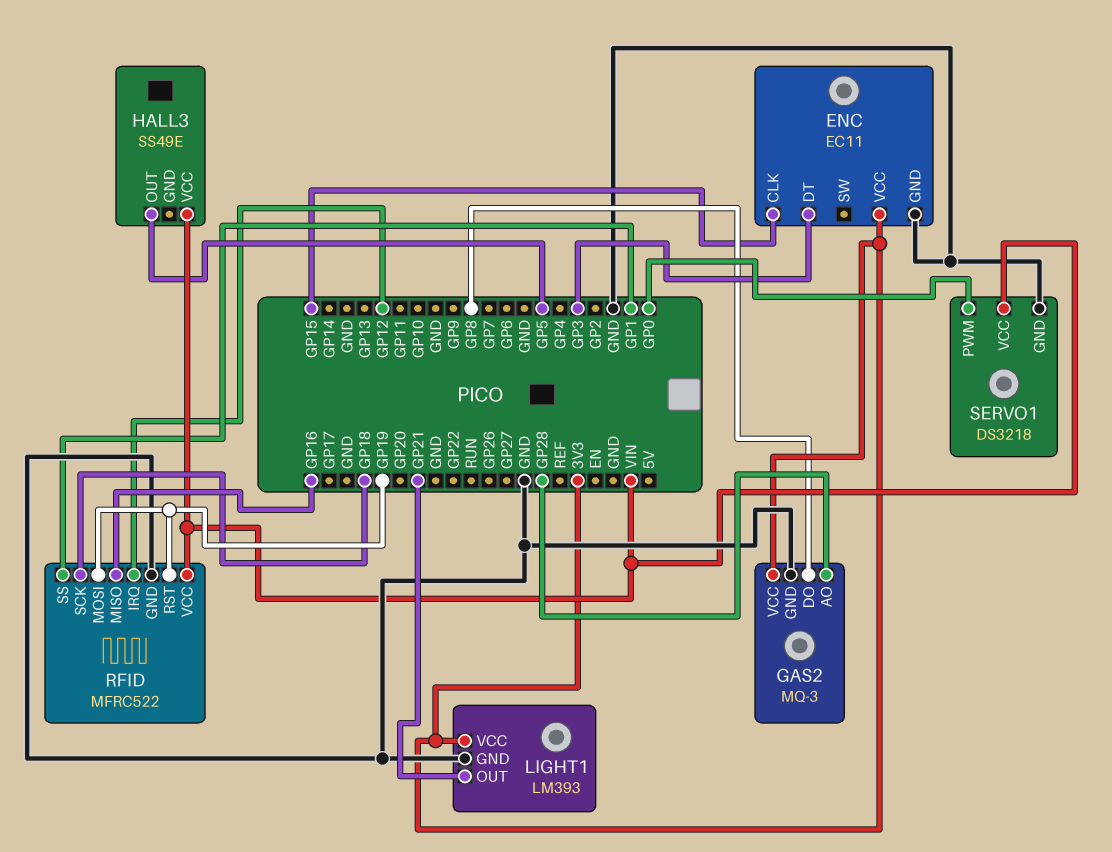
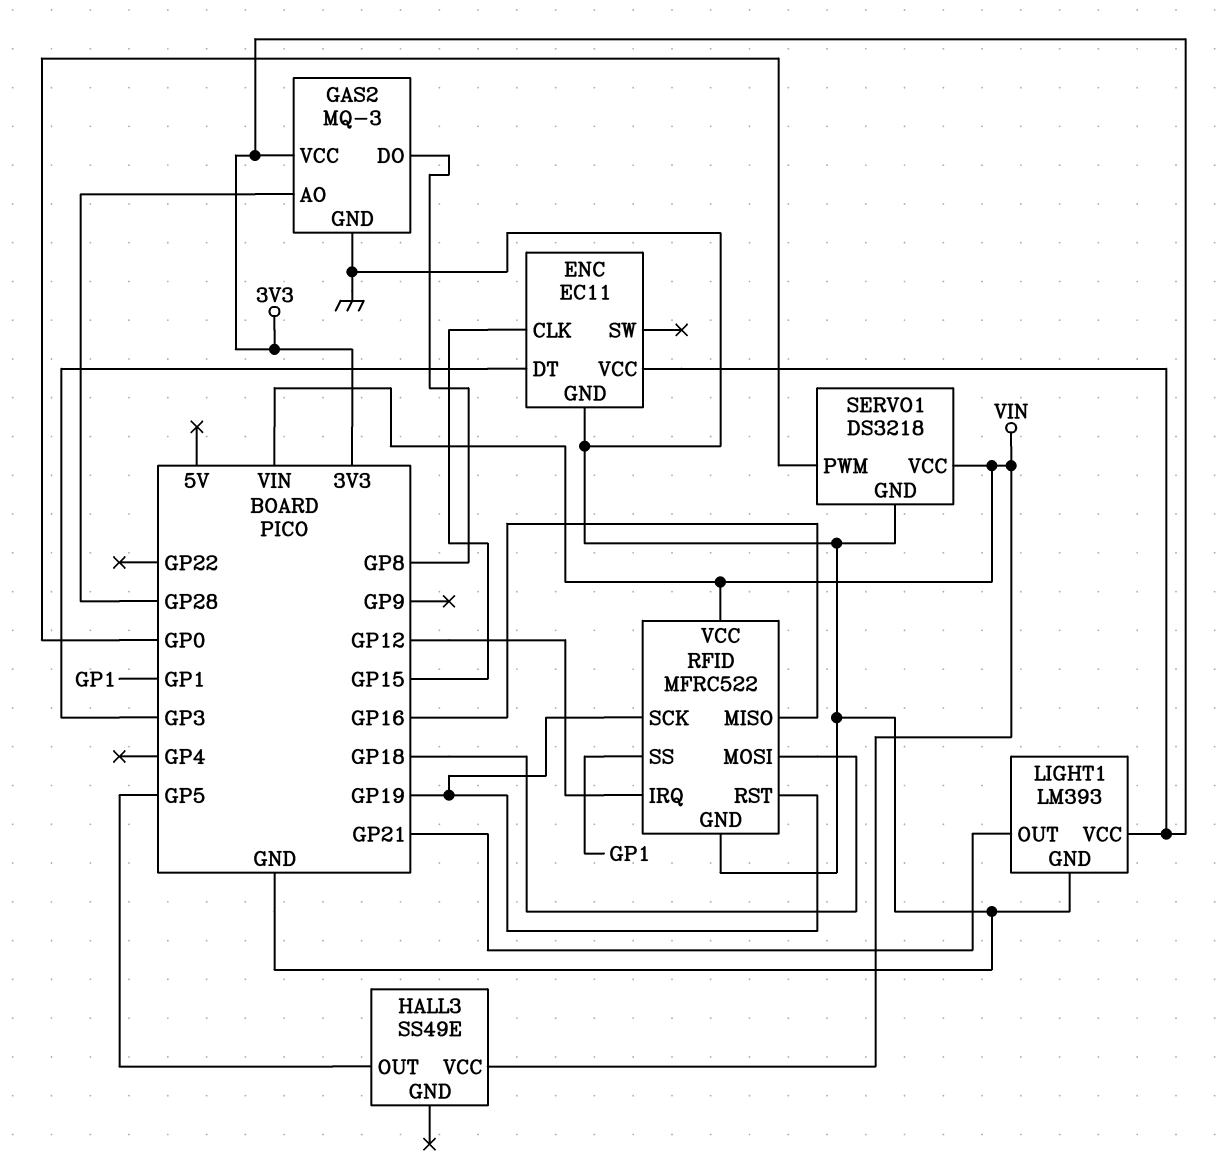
RFID pin MOSI: GP19 -> GP18
RFID pin SCK: GP18 -> GP19

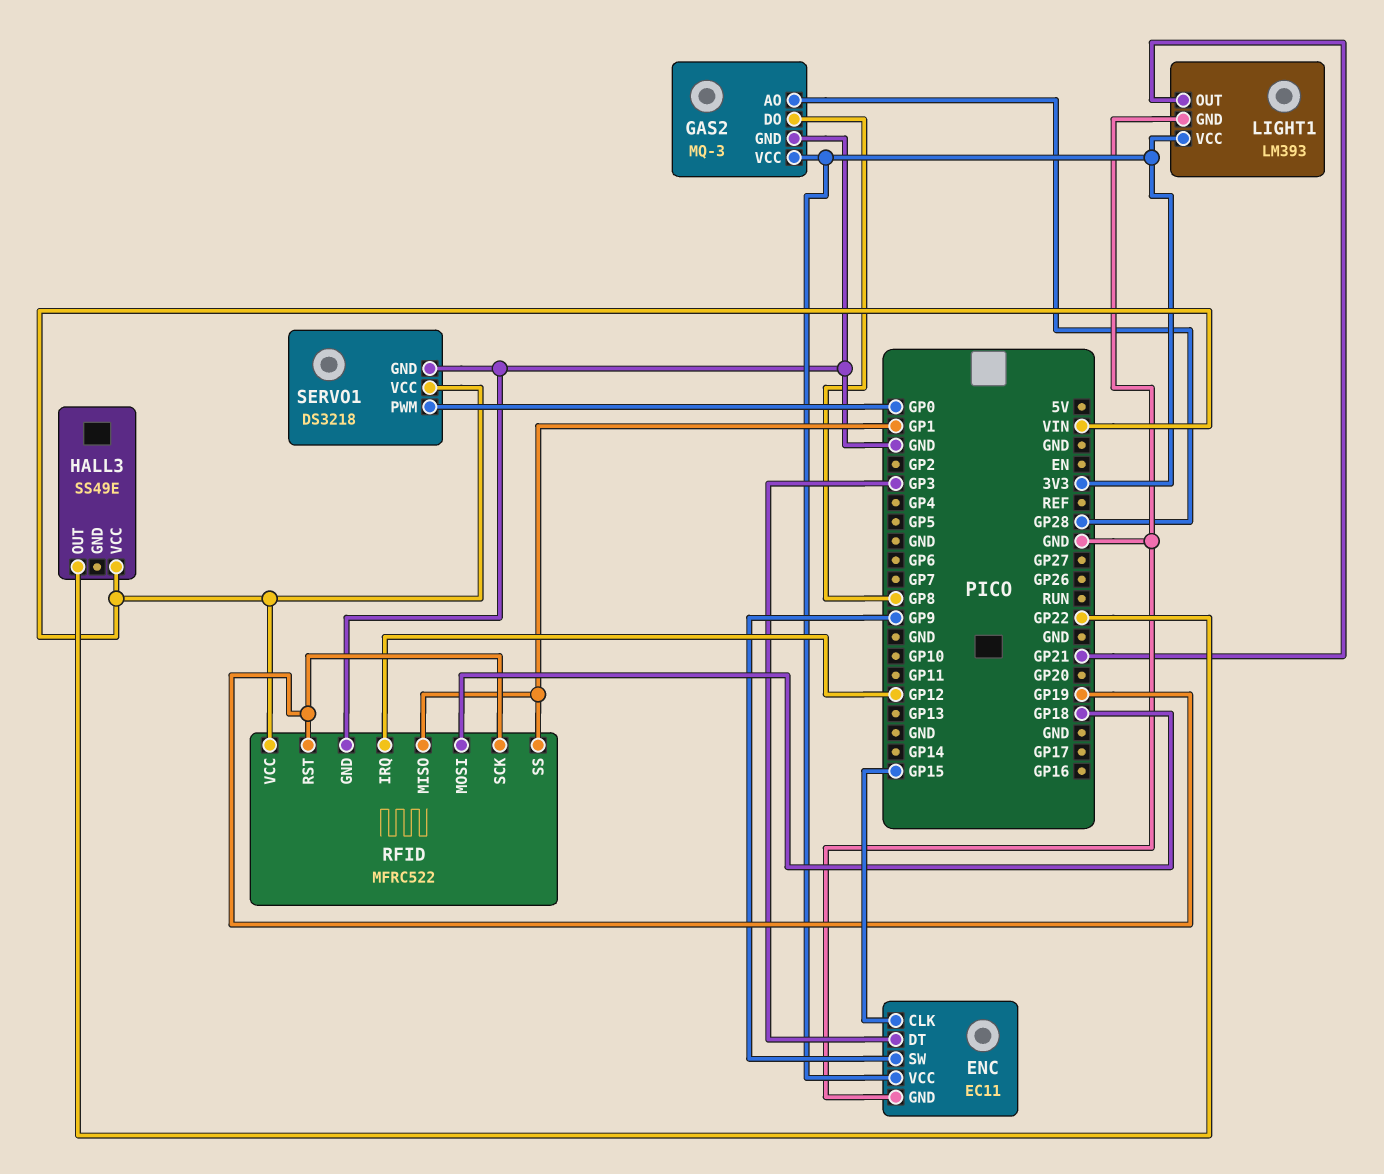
ENC pin SW: none -> GP9
HALL3 pin OUT: GP5 -> GP22
RFID pin MISO: GP16 -> GP1

